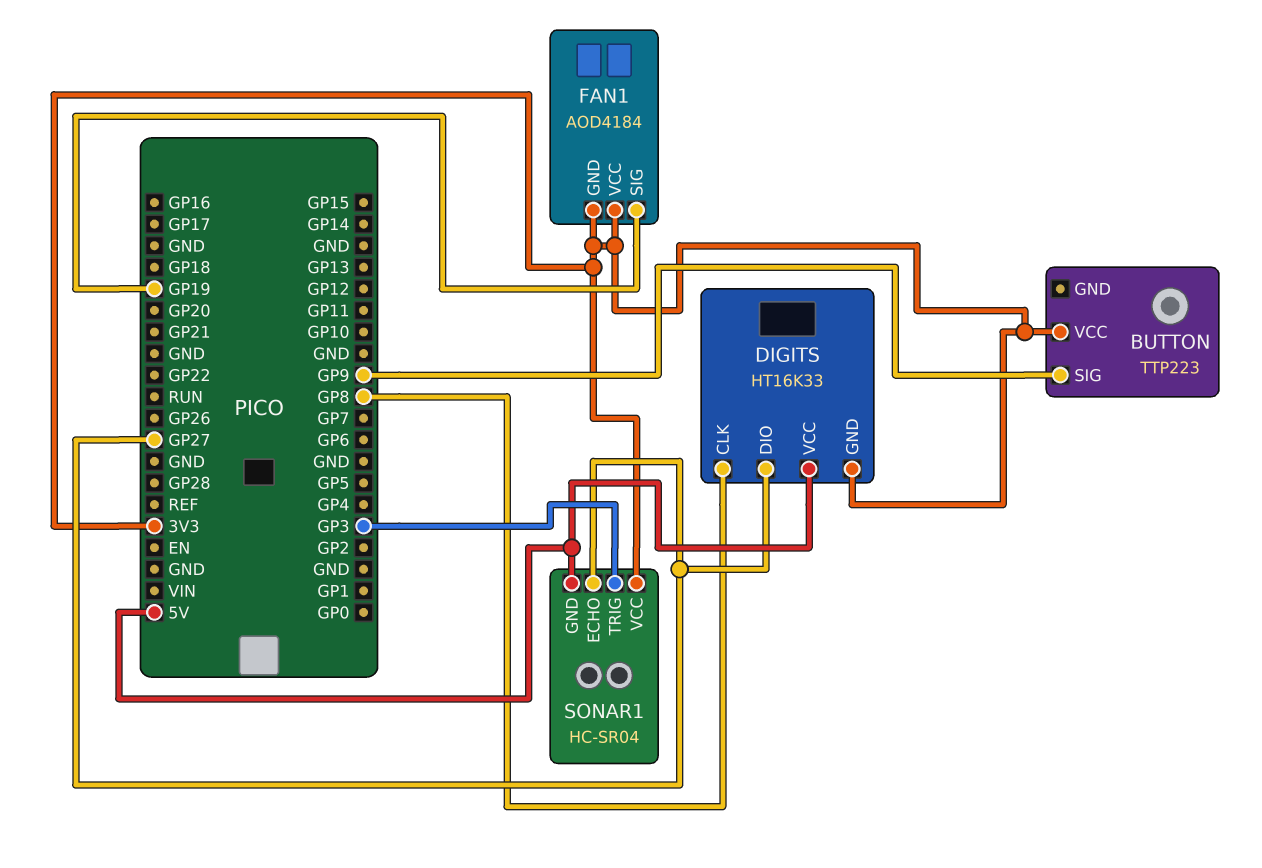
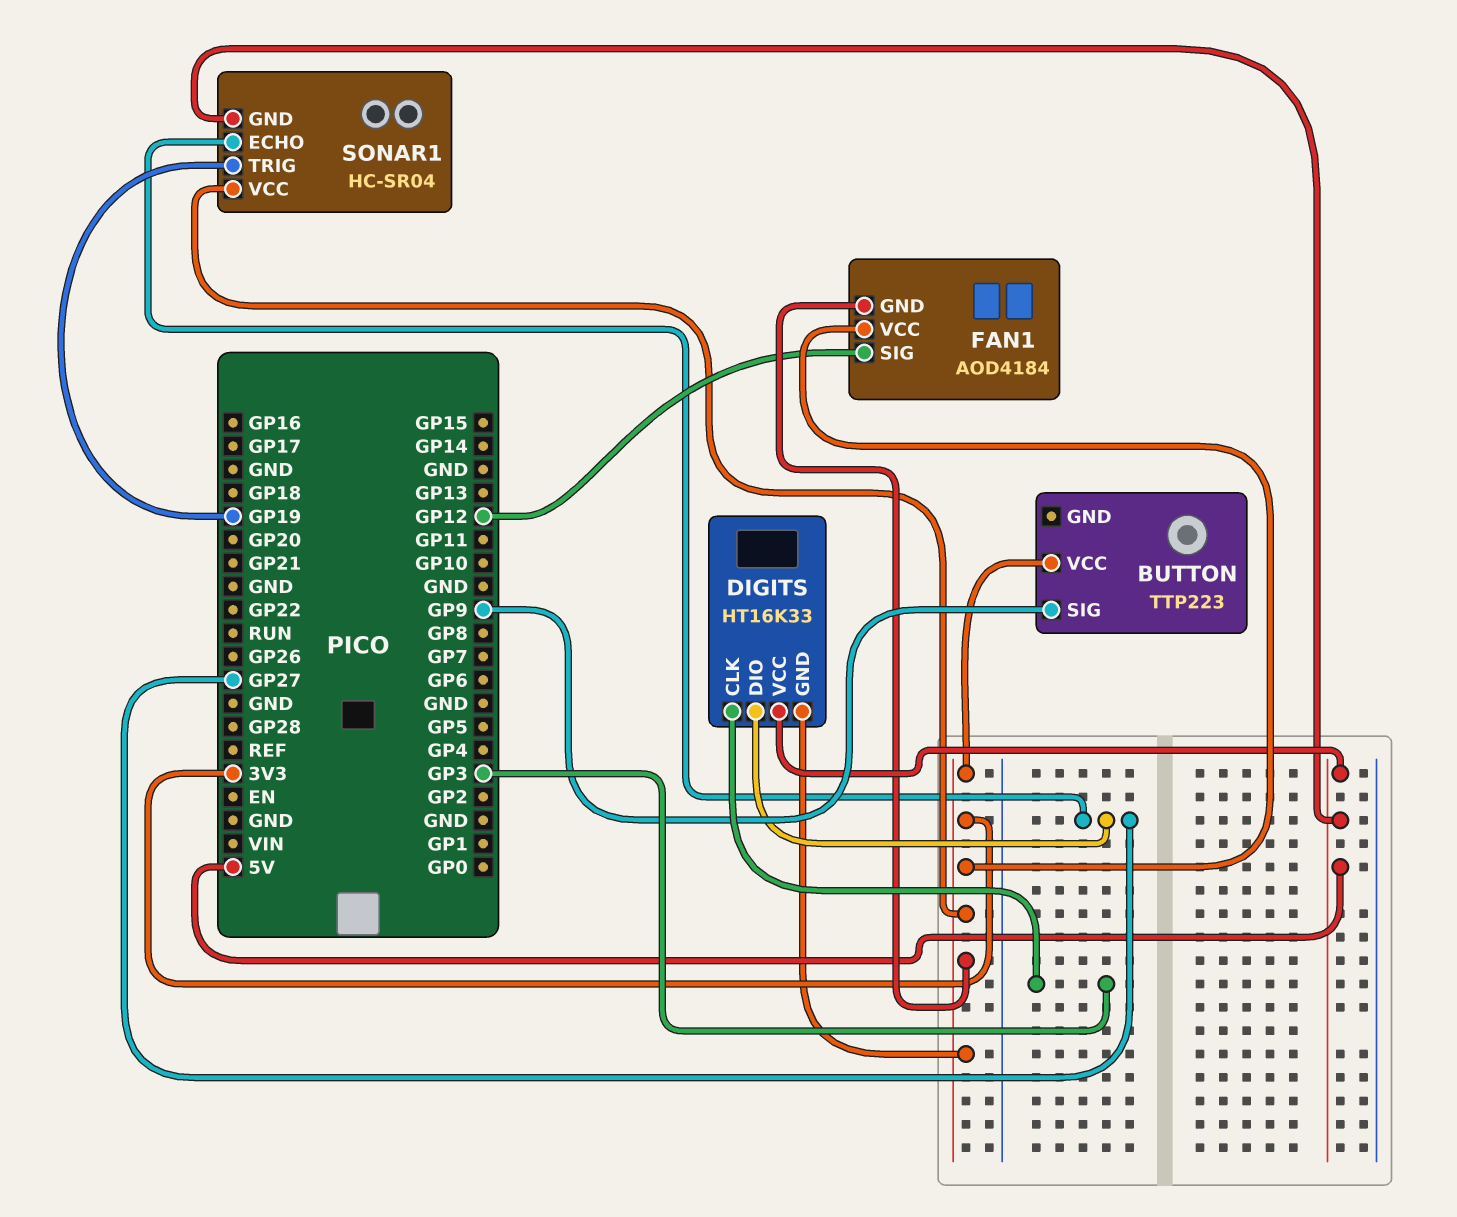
DIGITS pin CLK: GP8 -> GP3
FAN1 pin SIG: GP19 -> GP12
SONAR1 pin TRIG: GP3 -> GP19

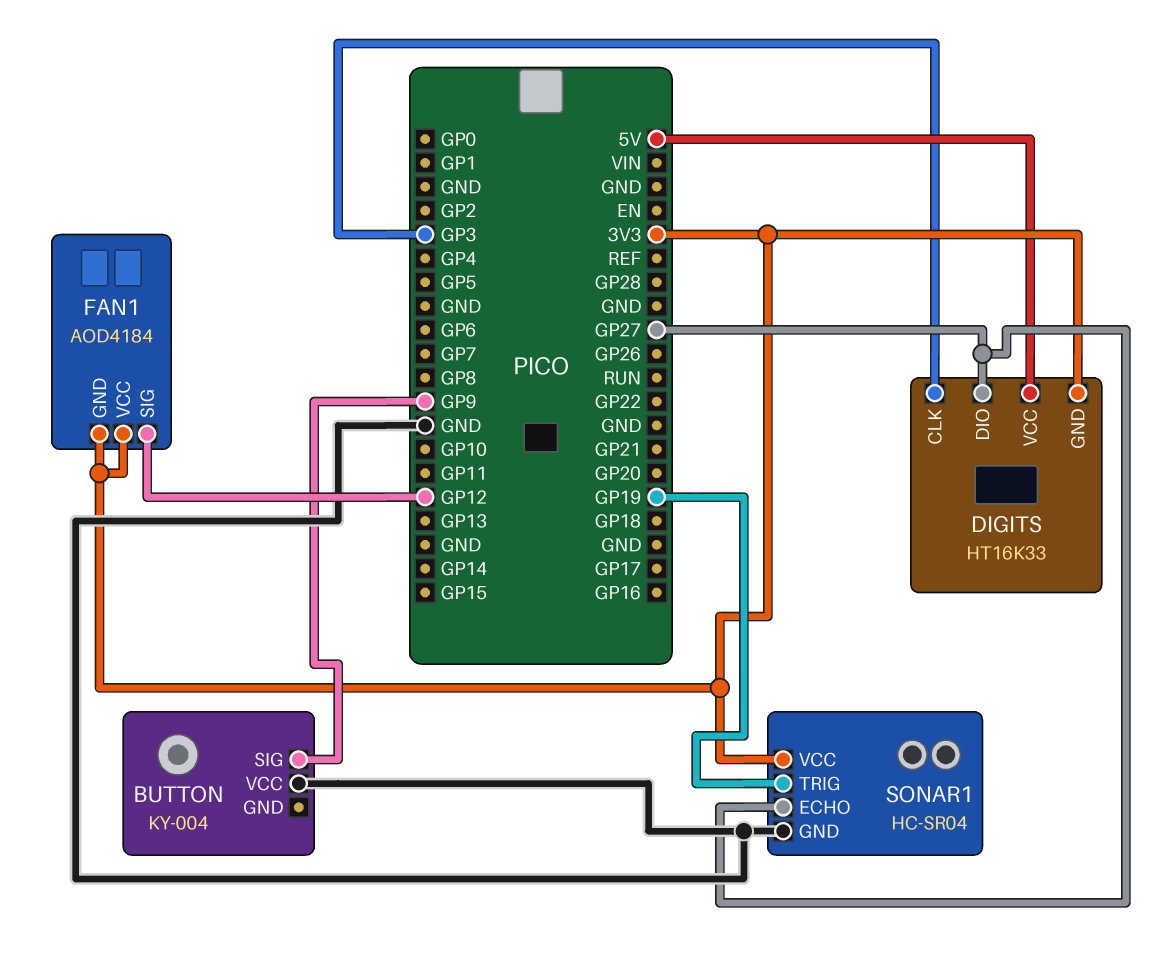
BUTTON: TTP223 -> KY-004
BUTTON pin VCC: 3V3 -> GND
SONAR1 pin GND: 5V -> GND

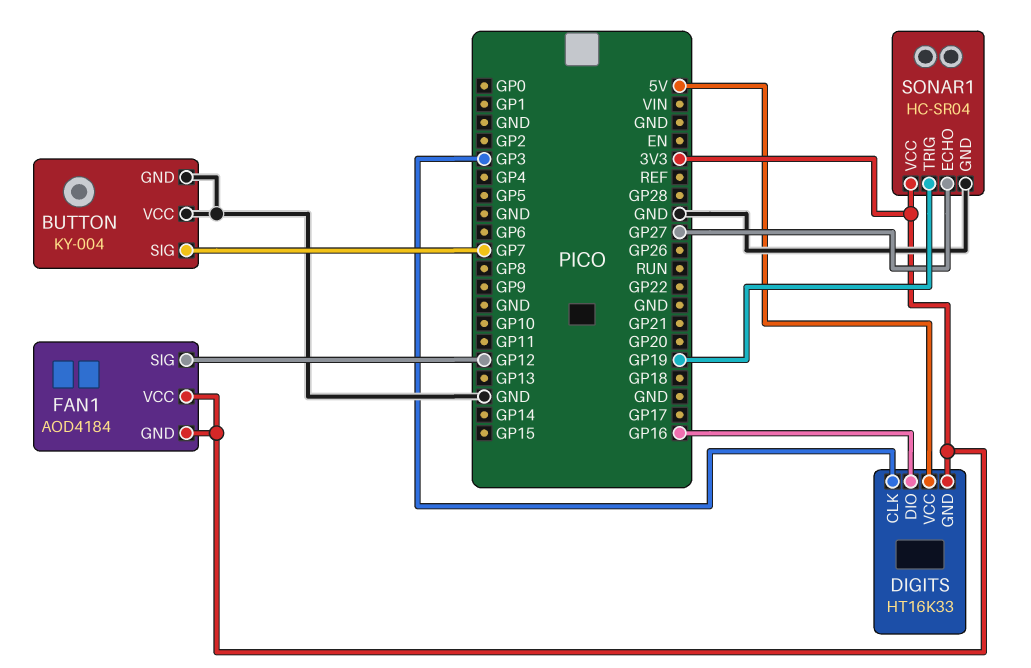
BUTTON pin GND: none -> GND
BUTTON pin SIG: GP9 -> GP7
DIGITS pin DIO: GP27 -> GP16

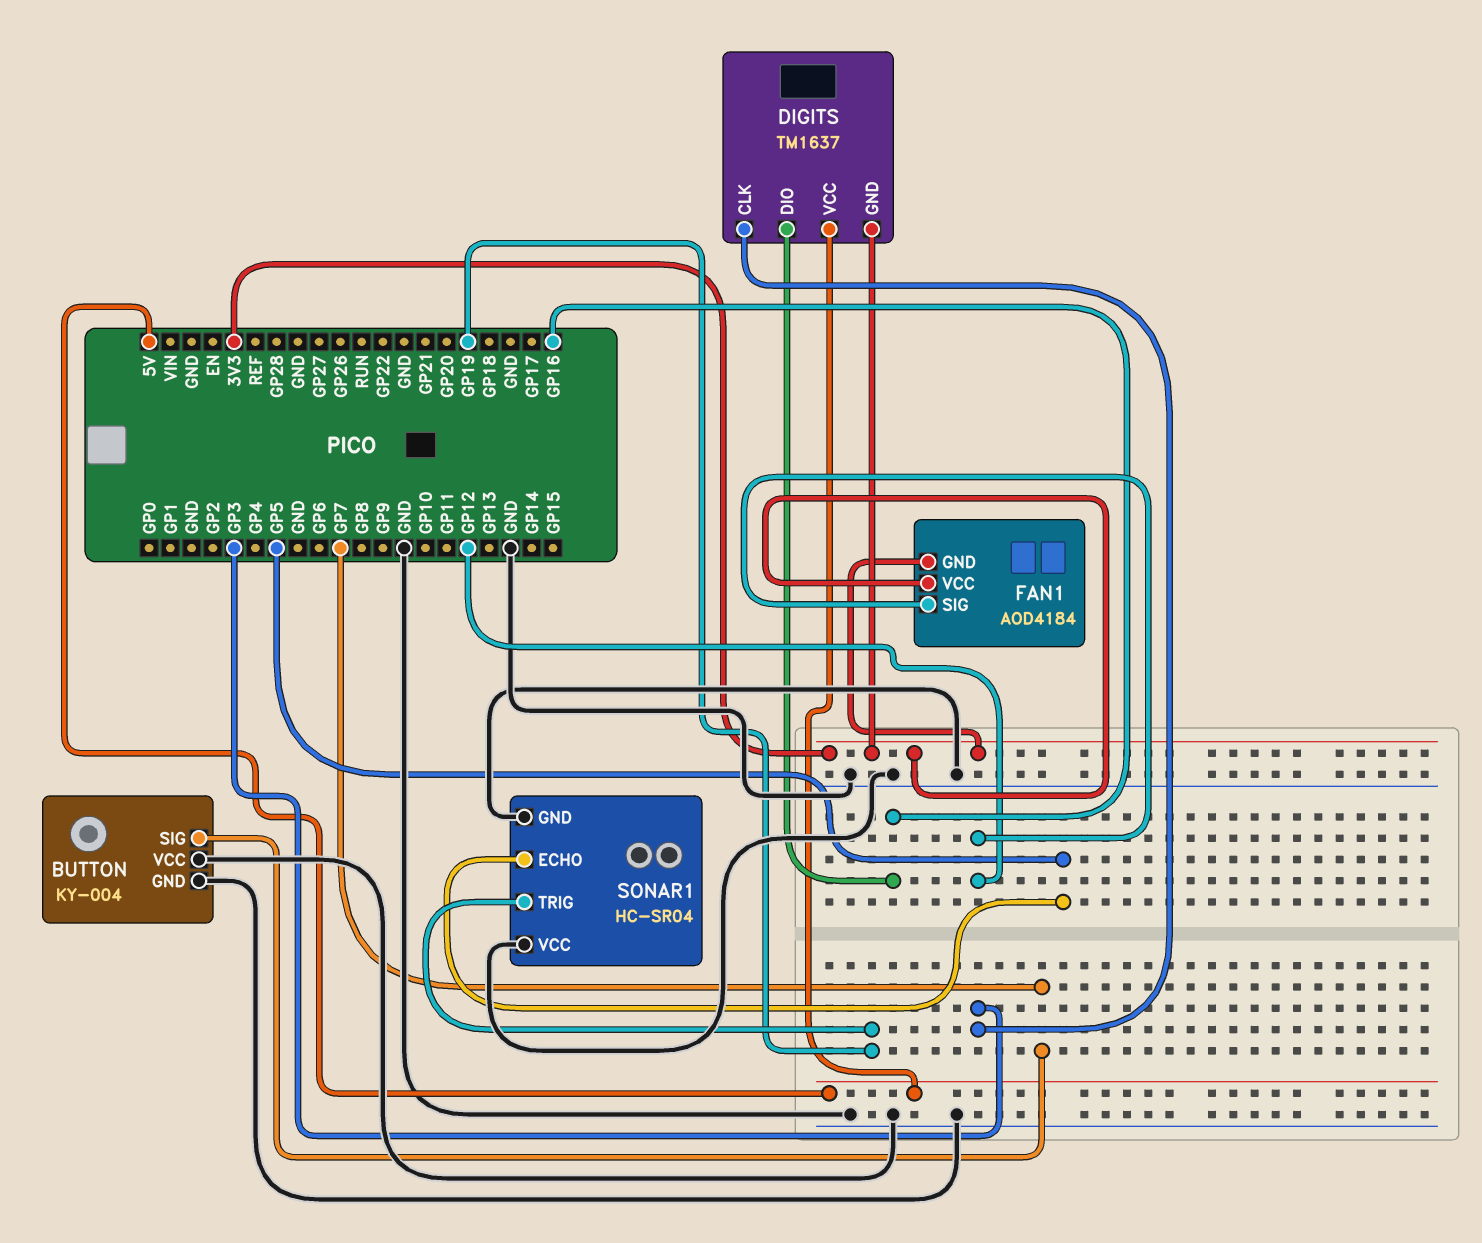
DIGITS: HT16K33 -> TM1637
SONAR1 pin ECHO: GP27 -> GP5
SONAR1 pin VCC: 3V3 -> GND

